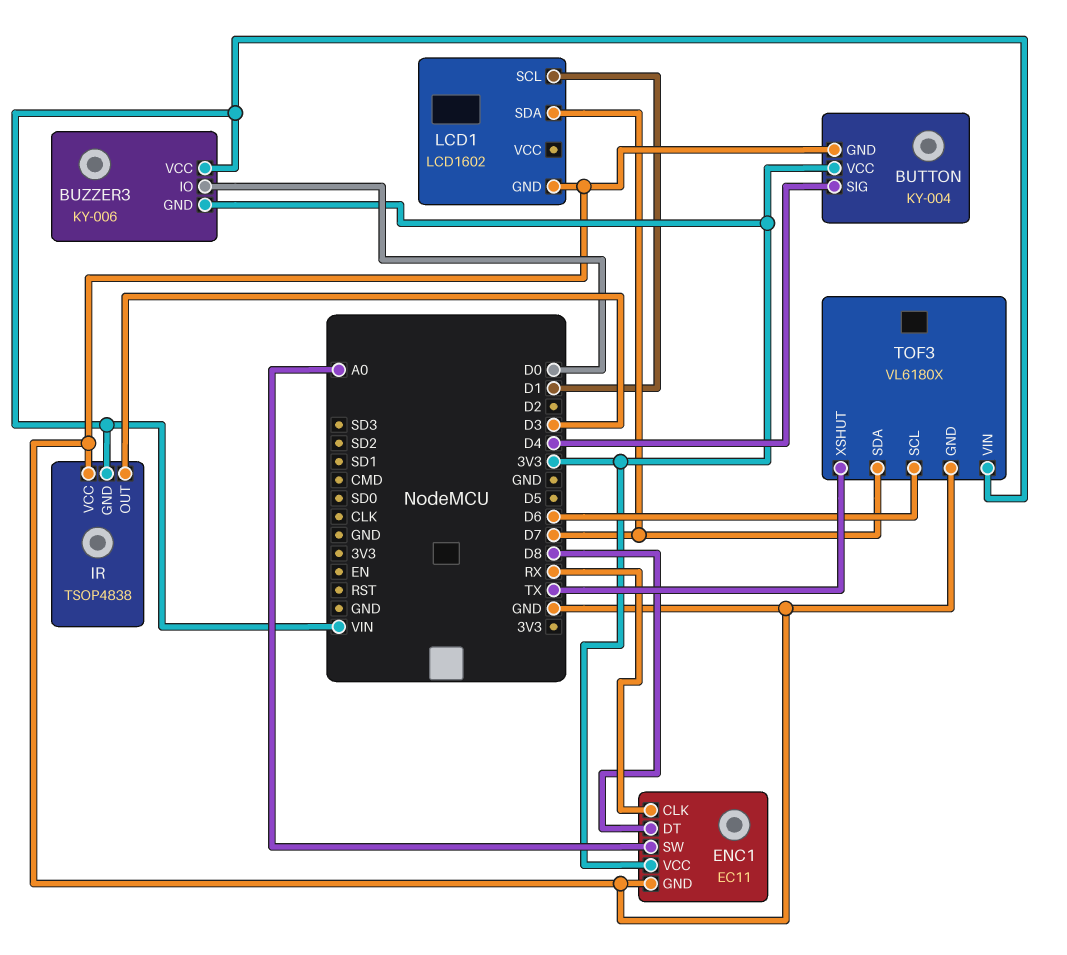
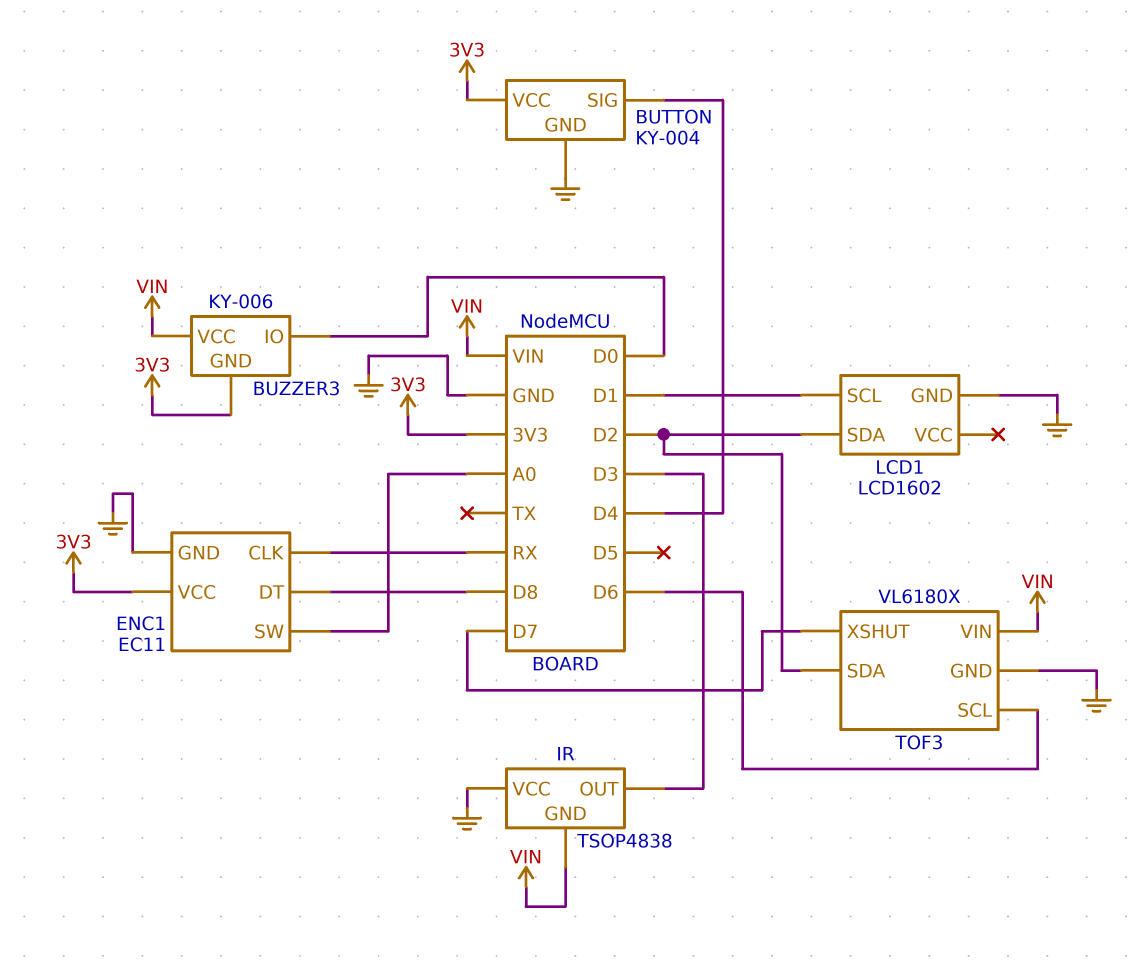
LCD1 pin SDA: D7 -> D2
TOF3 pin SDA: D7 -> D2
TOF3 pin XSHUT: TX -> D7

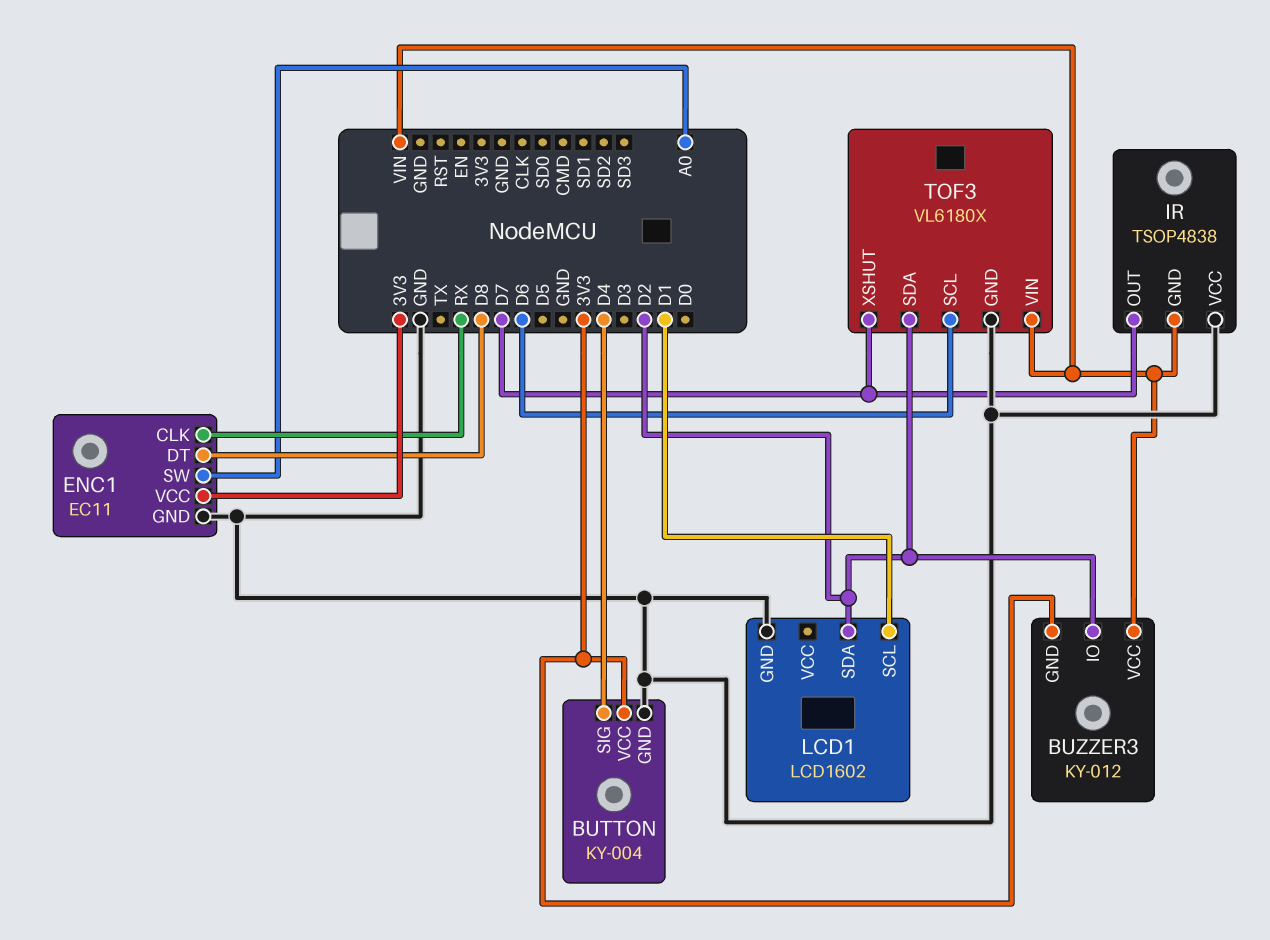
BUZZER3: KY-006 -> KY-012
BUZZER3 pin IO: D0 -> D2
IR pin OUT: D3 -> D7

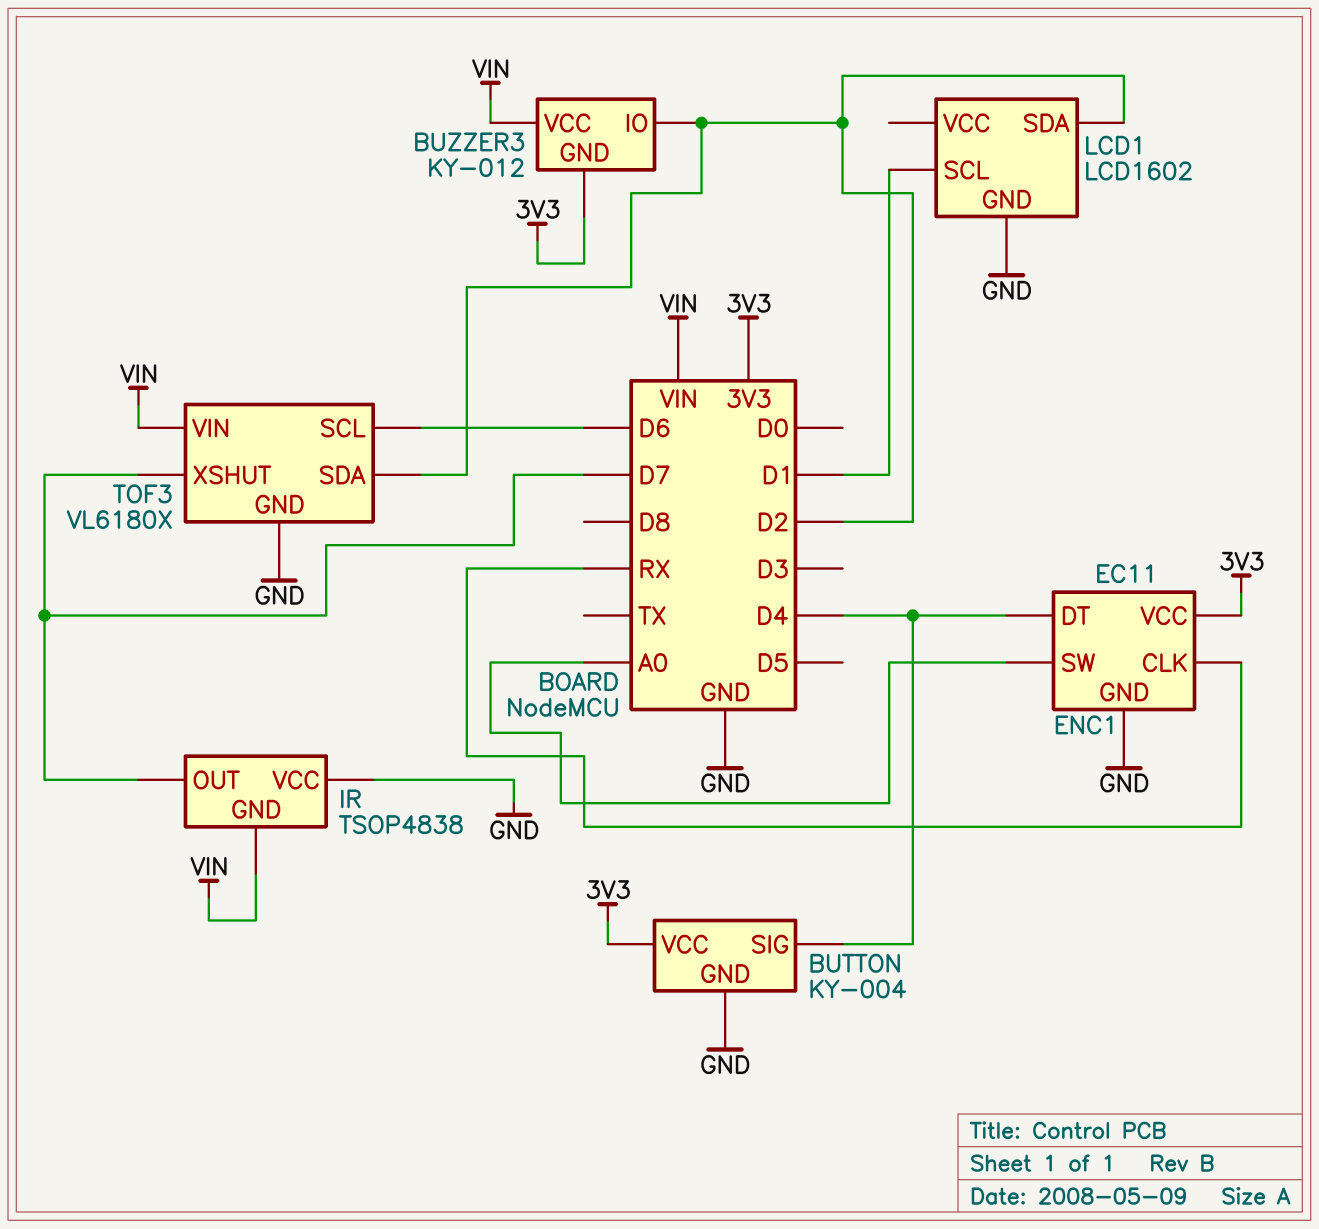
ENC1 pin DT: D8 -> D4

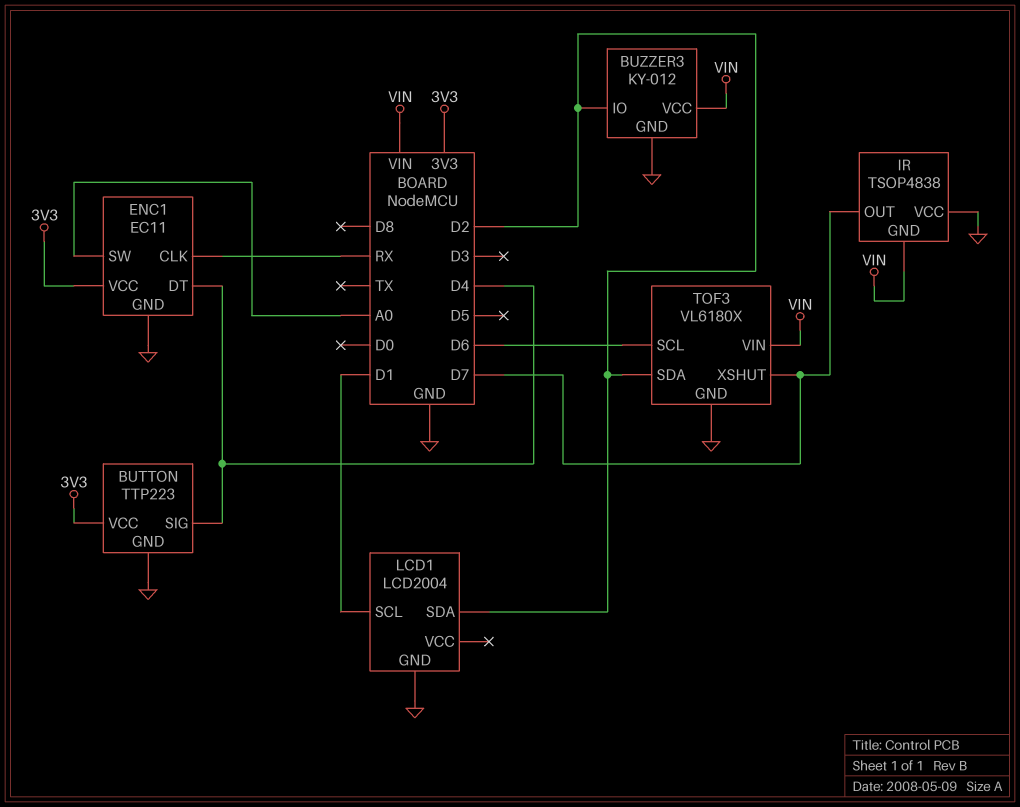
BUTTON: KY-004 -> TTP223
BUZZER3 pin GND: 3V3 -> GND
LCD1: LCD1602 -> LCD2004

